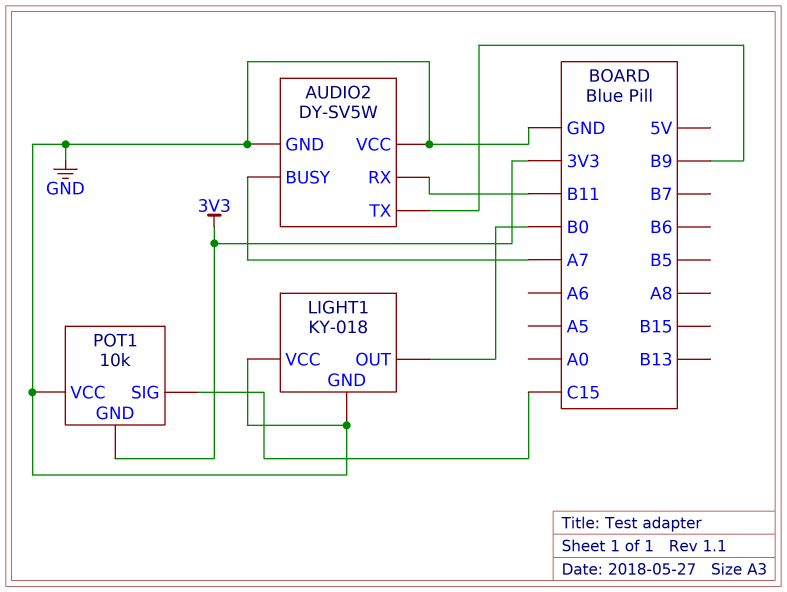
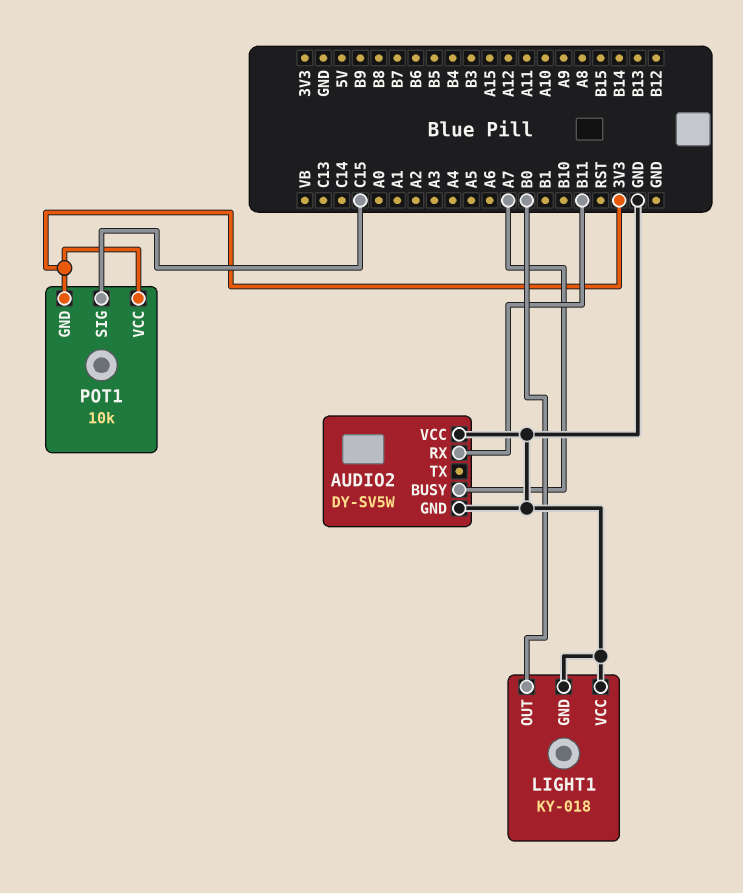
AUDIO2 pin TX: B9 -> none
POT1 pin VCC: GND -> 3V3

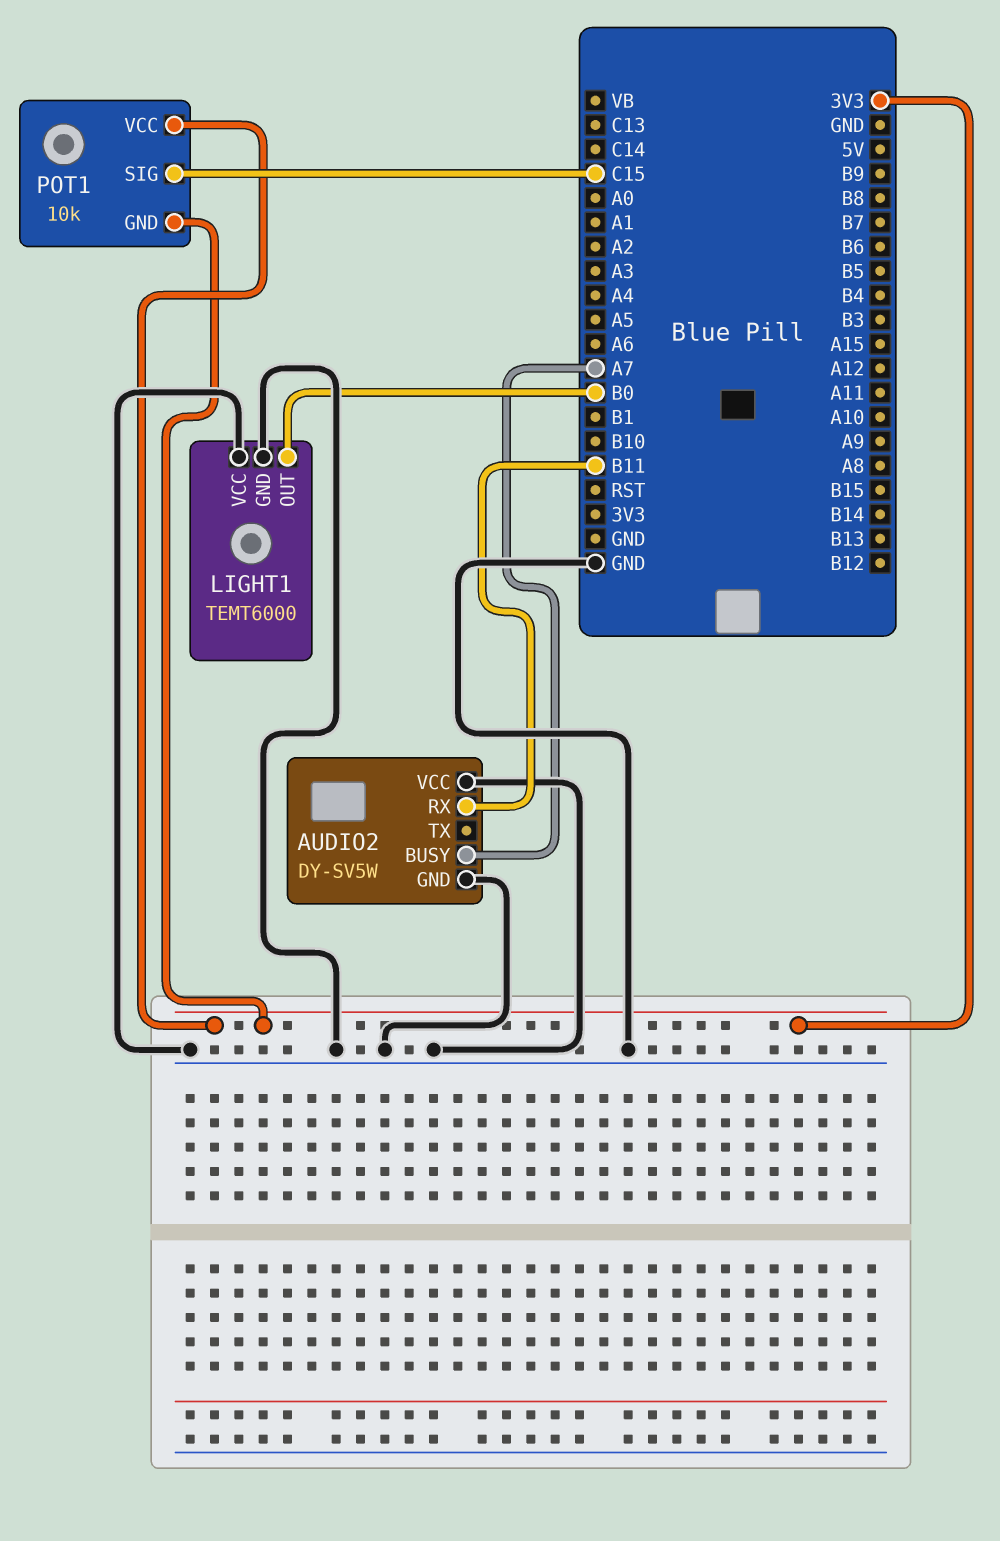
LIGHT1: KY-018 -> TEMT6000

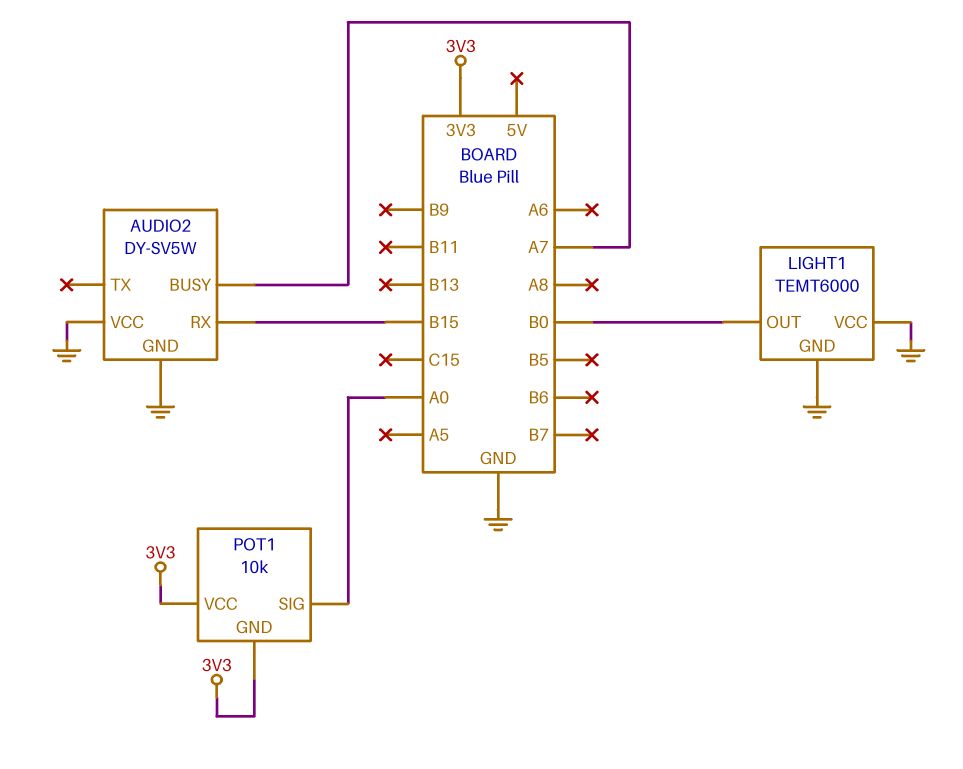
AUDIO2 pin RX: B11 -> B15
POT1 pin SIG: C15 -> A0

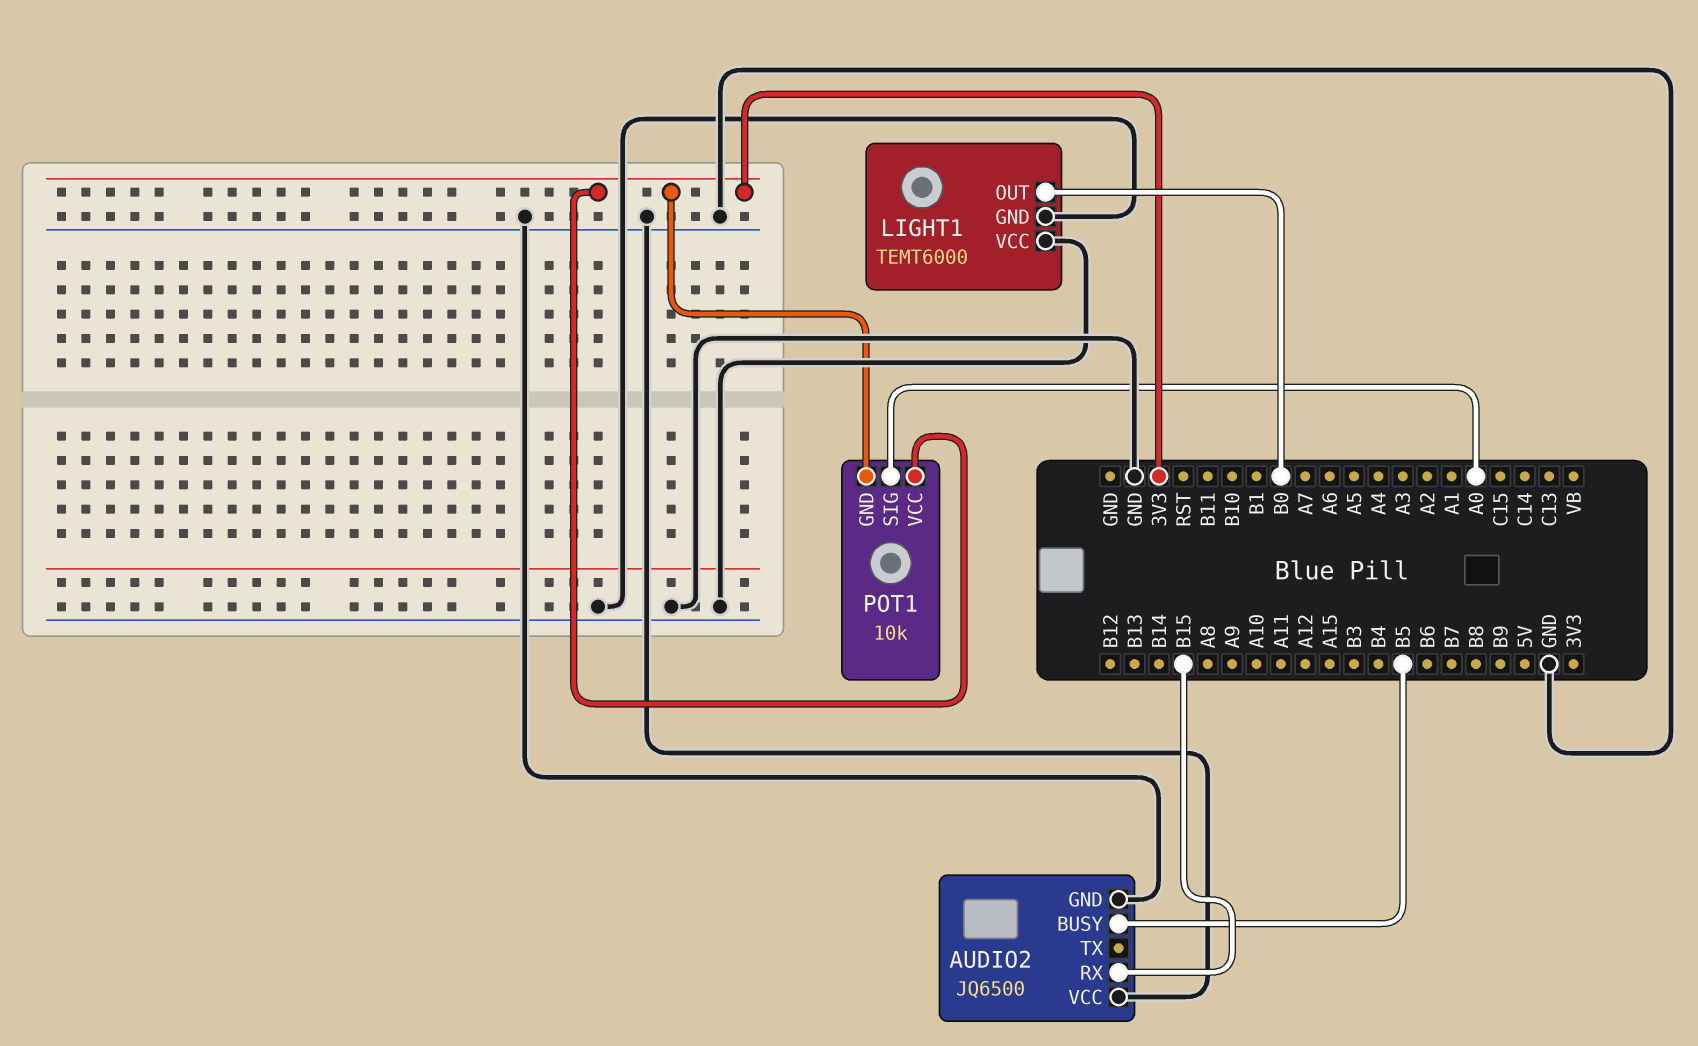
AUDIO2: DY-SV5W -> JQ6500
AUDIO2 pin BUSY: A7 -> B5

